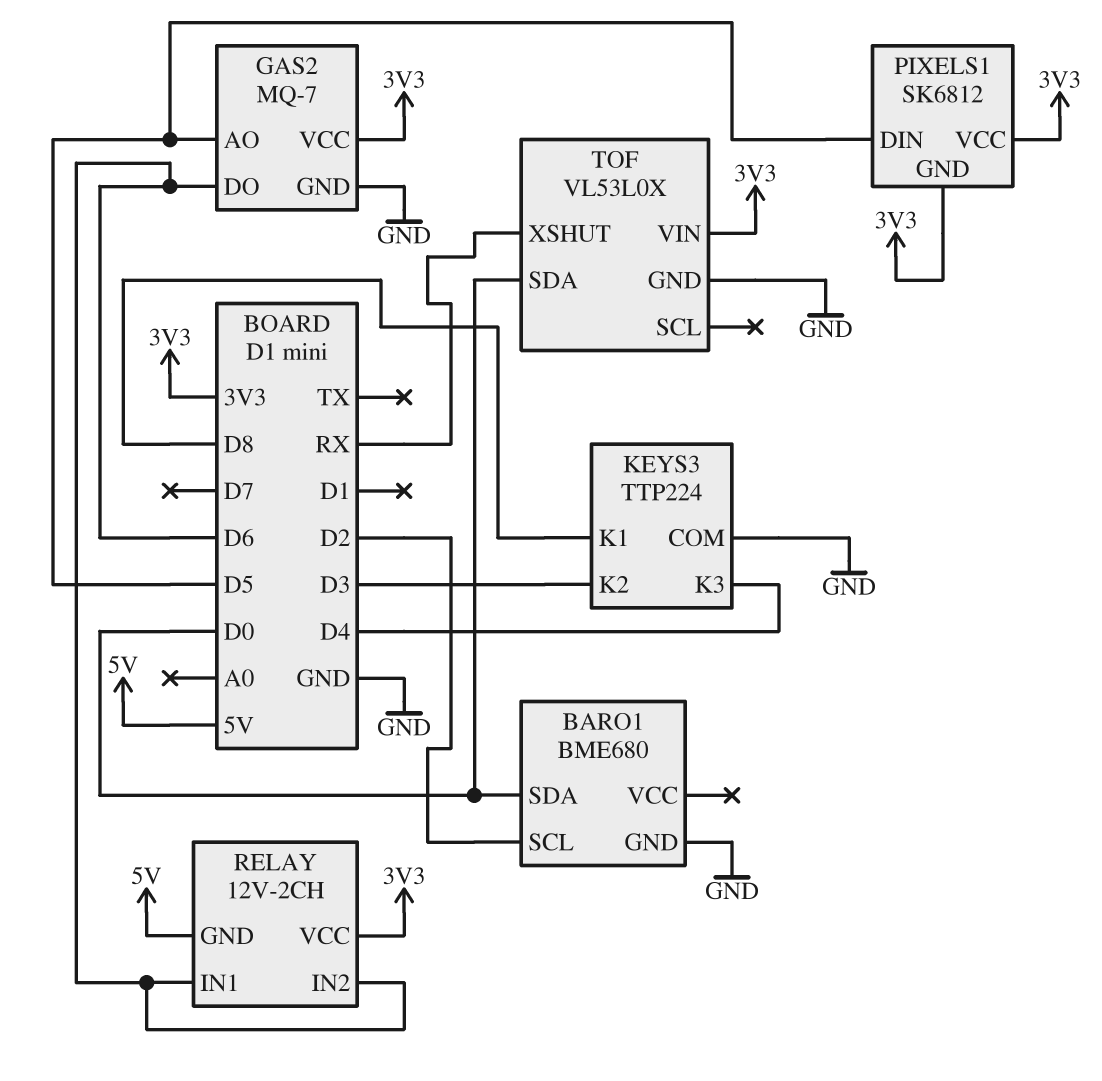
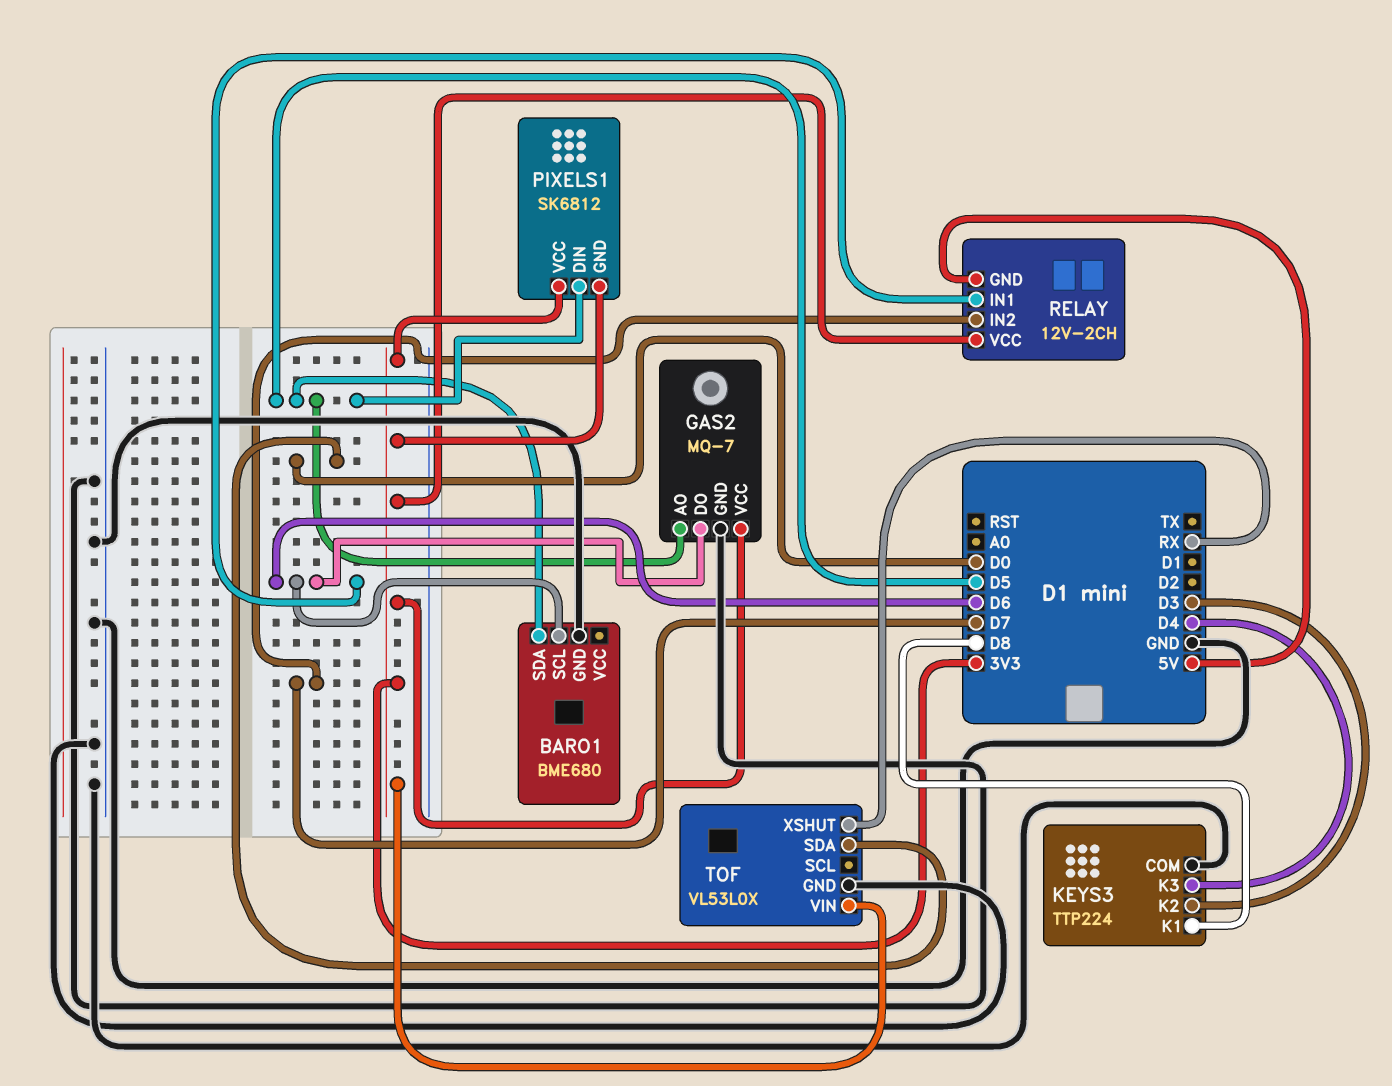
BARO1 pin SCL: D2 -> D6
BARO1 pin SDA: D0 -> D5
RELAY pin IN2: D6 -> D7

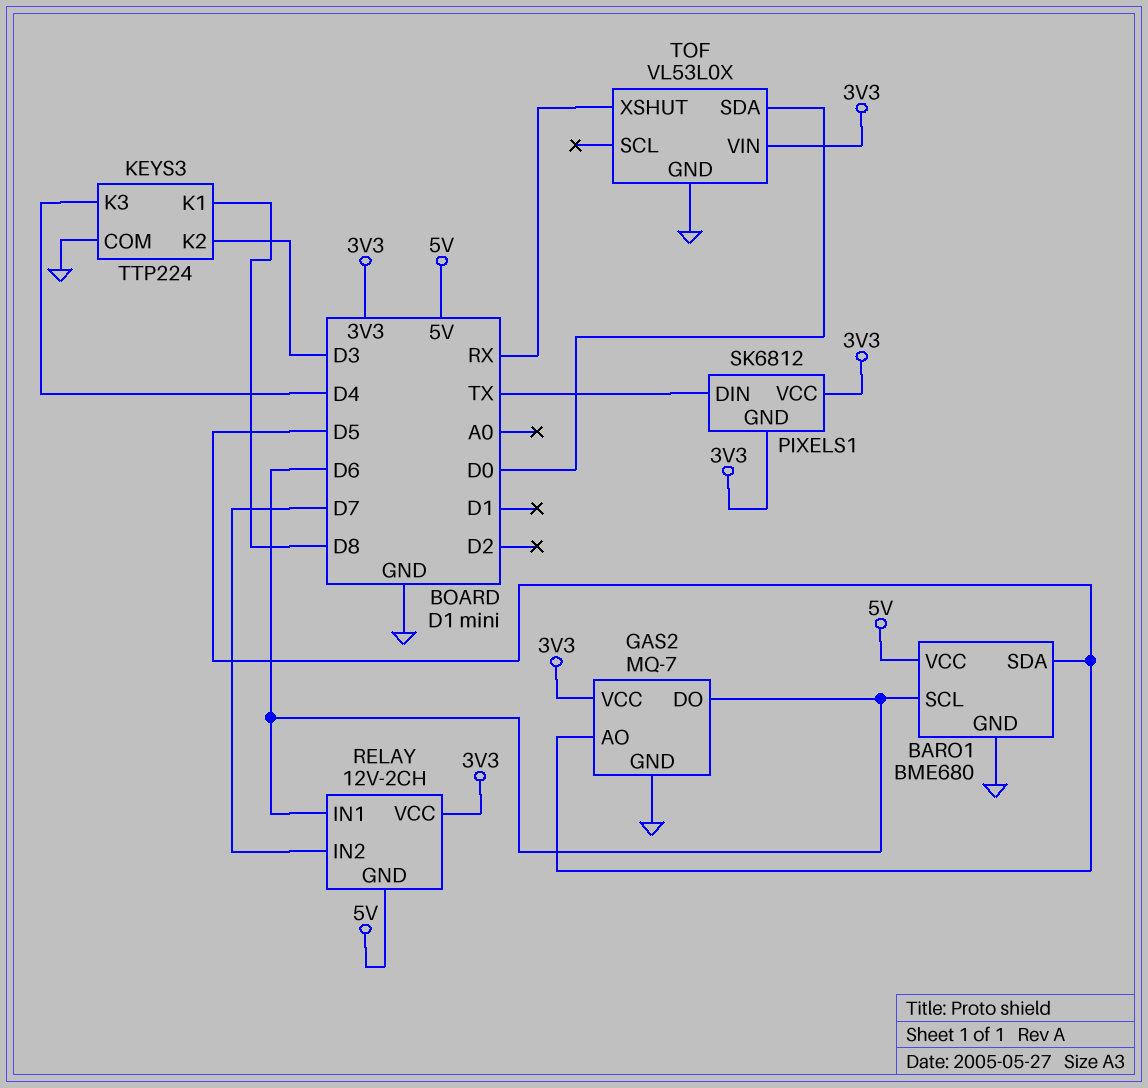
BARO1 pin VCC: none -> 5V
PIXELS1 pin DIN: D5 -> TX

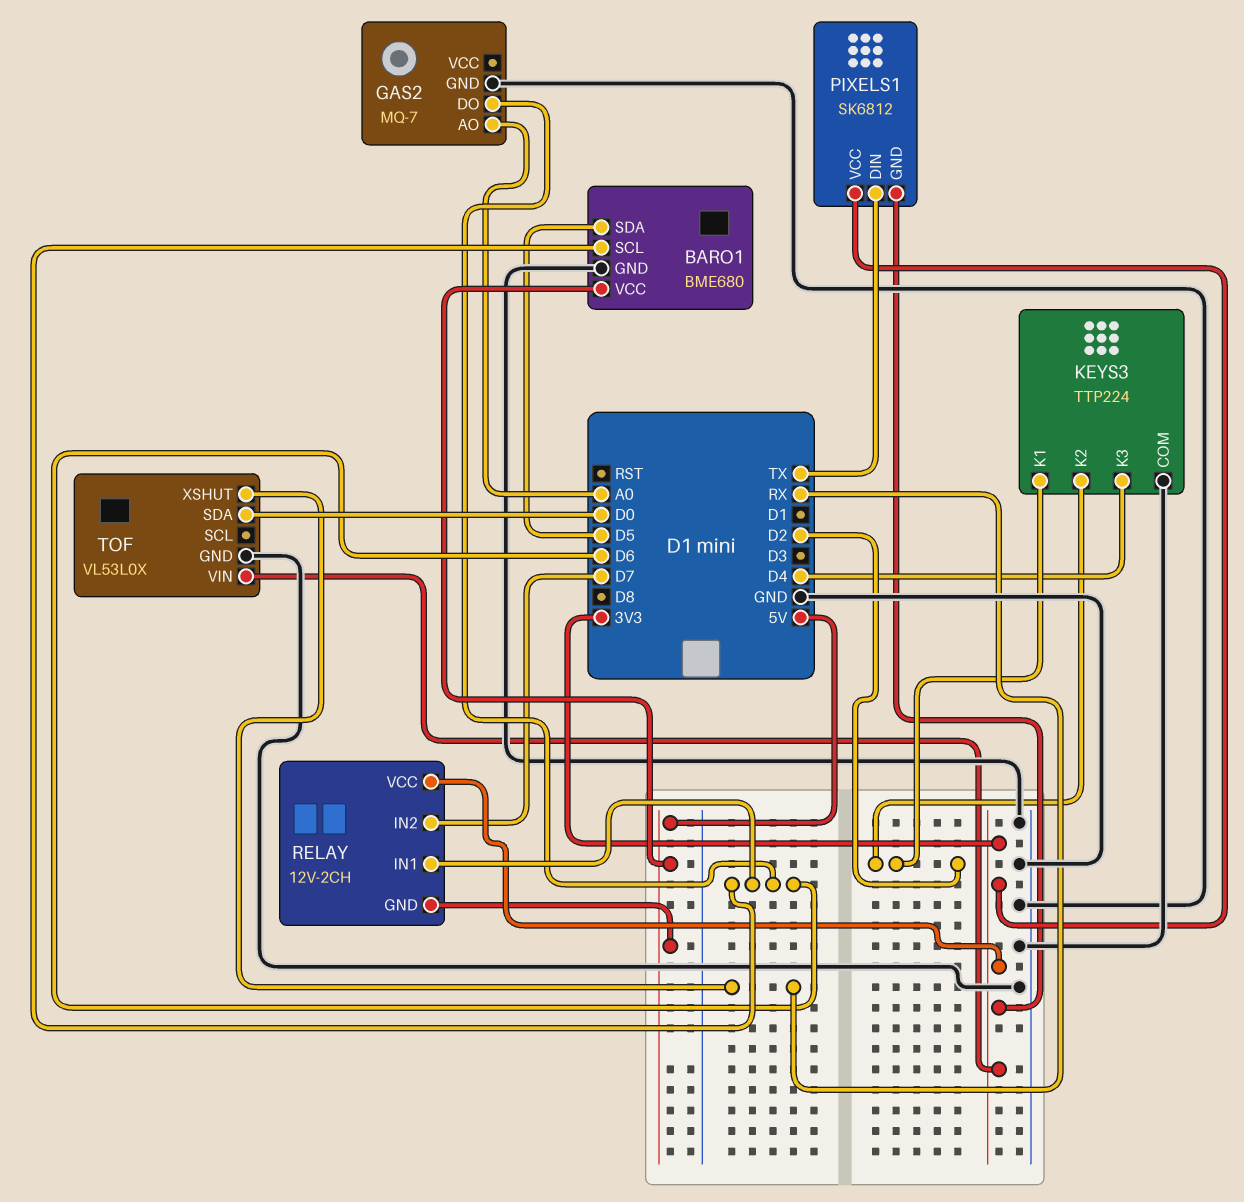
GAS2 pin AO: D5 -> A0
GAS2 pin VCC: 3V3 -> none
KEYS3 pin K1: D8 -> D2
KEYS3 pin K2: D3 -> D2

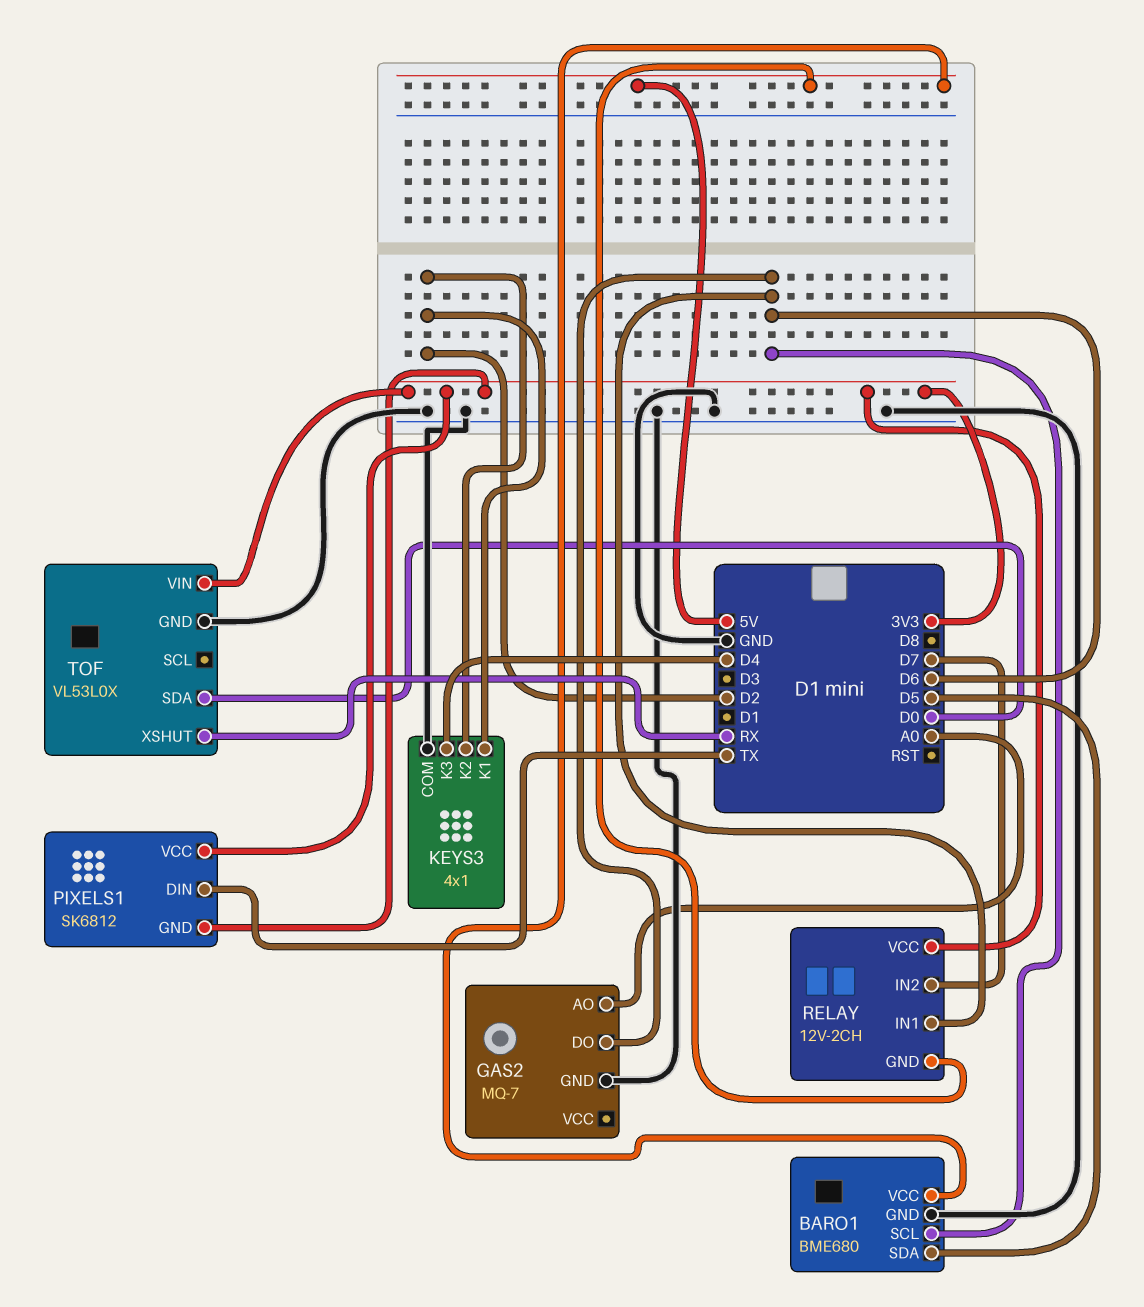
KEYS3: TTP224 -> 4x1

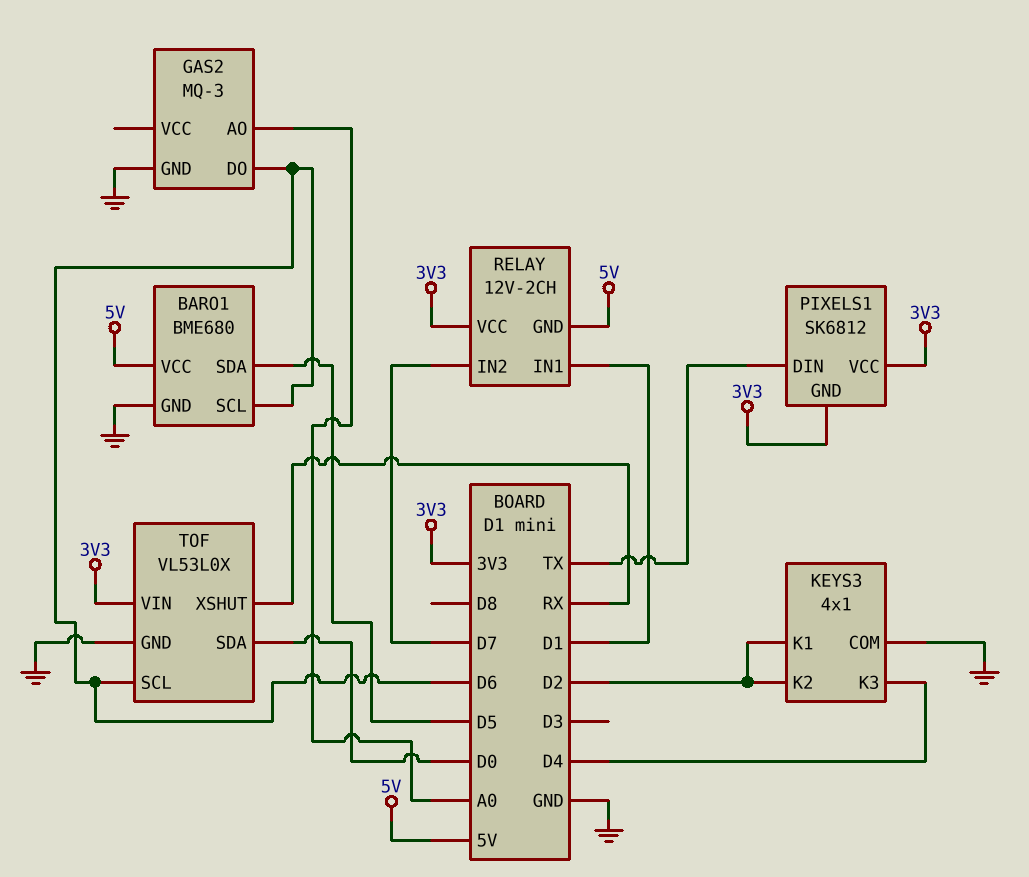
GAS2: MQ-7 -> MQ-3
RELAY pin IN1: D6 -> D1
TOF pin SCL: none -> D6

